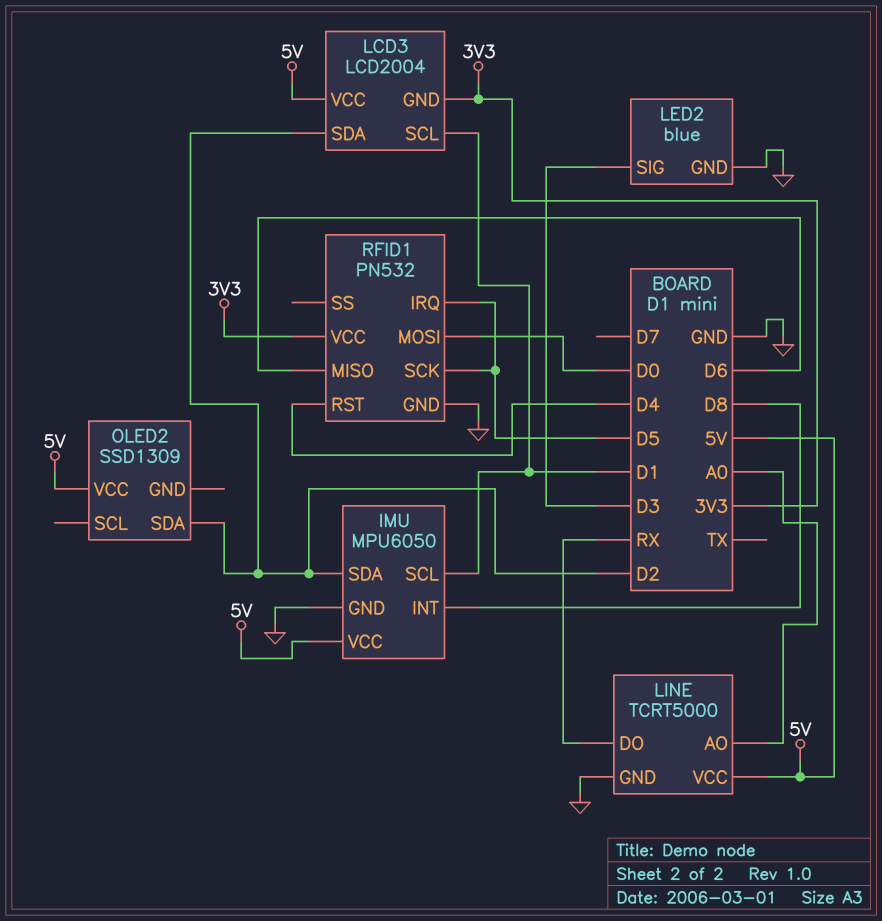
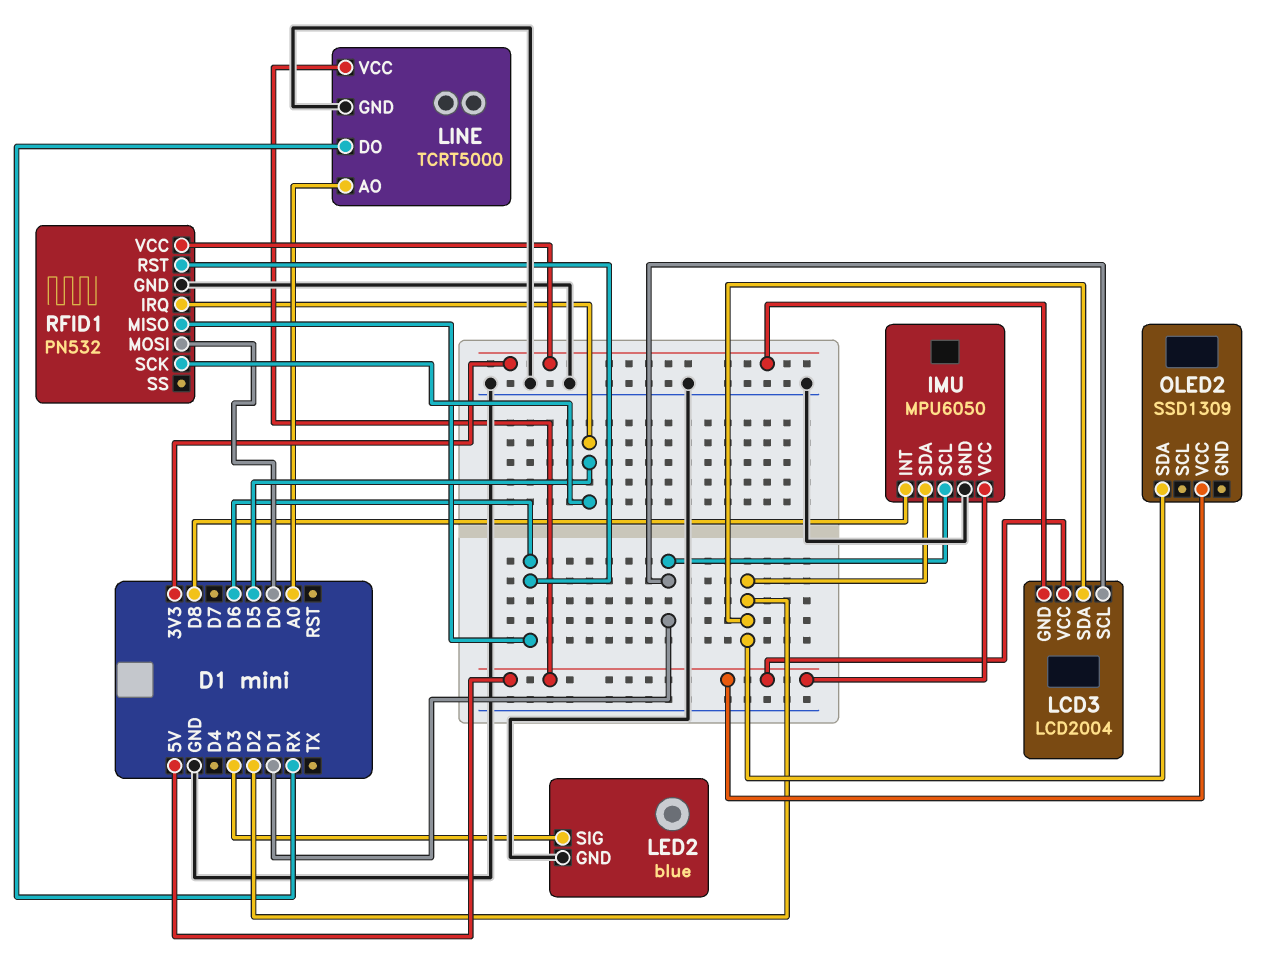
RFID1 pin RST: D4 -> D6

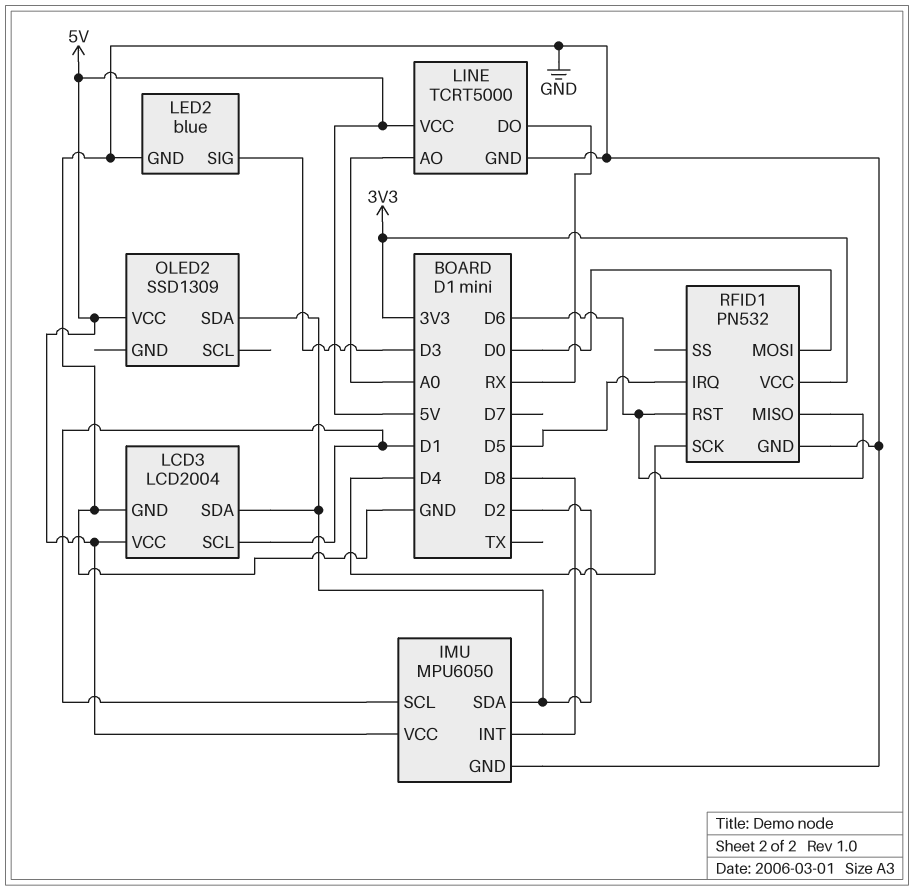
LCD3 pin GND: 3V3 -> GND
RFID1 pin SCK: D5 -> D4

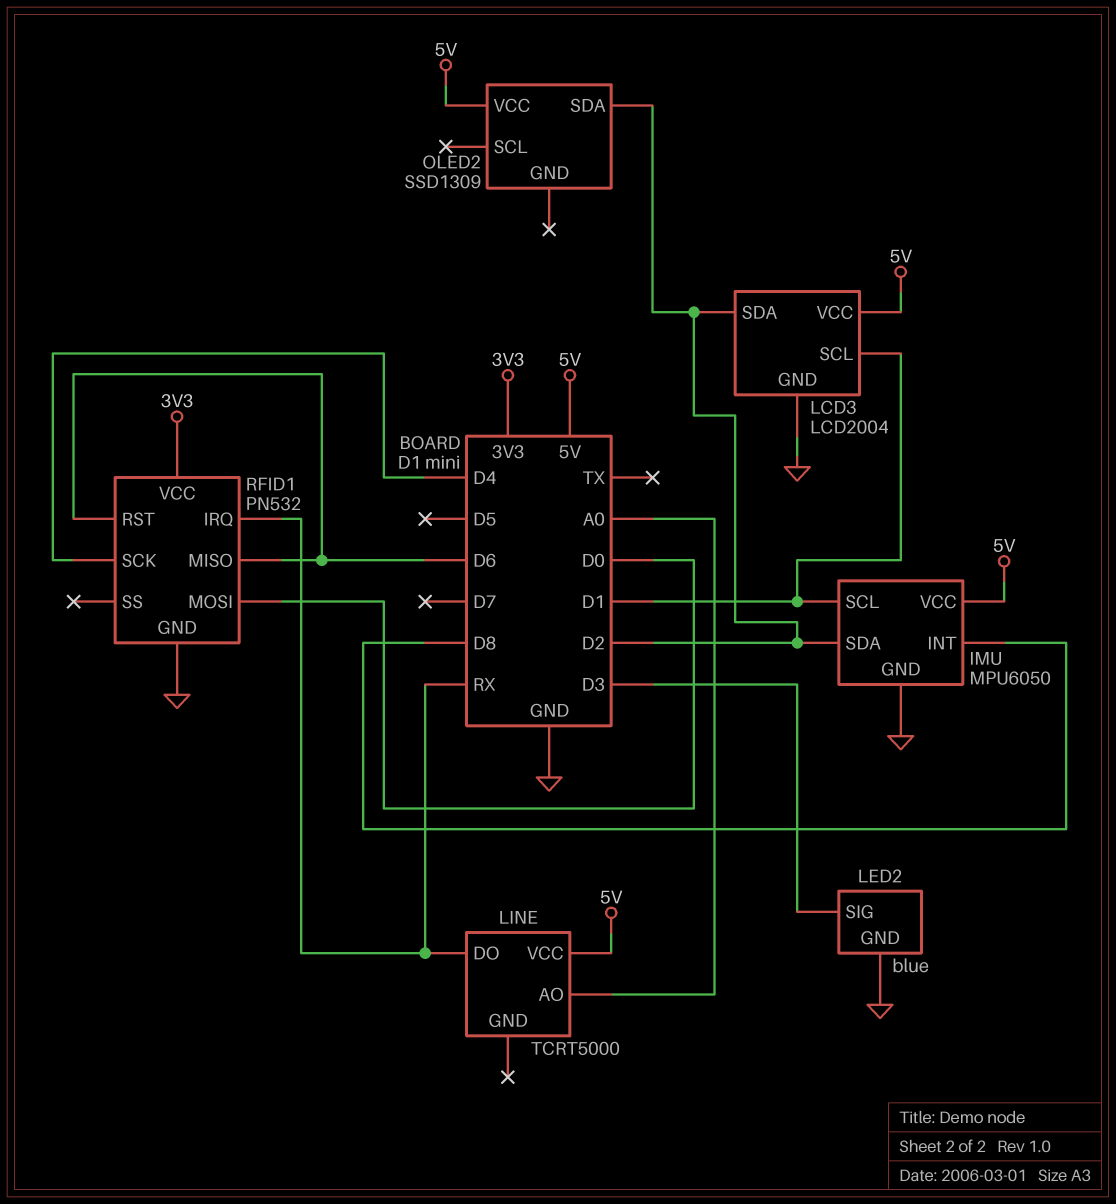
LINE pin GND: GND -> none
RFID1 pin IRQ: D5 -> RX

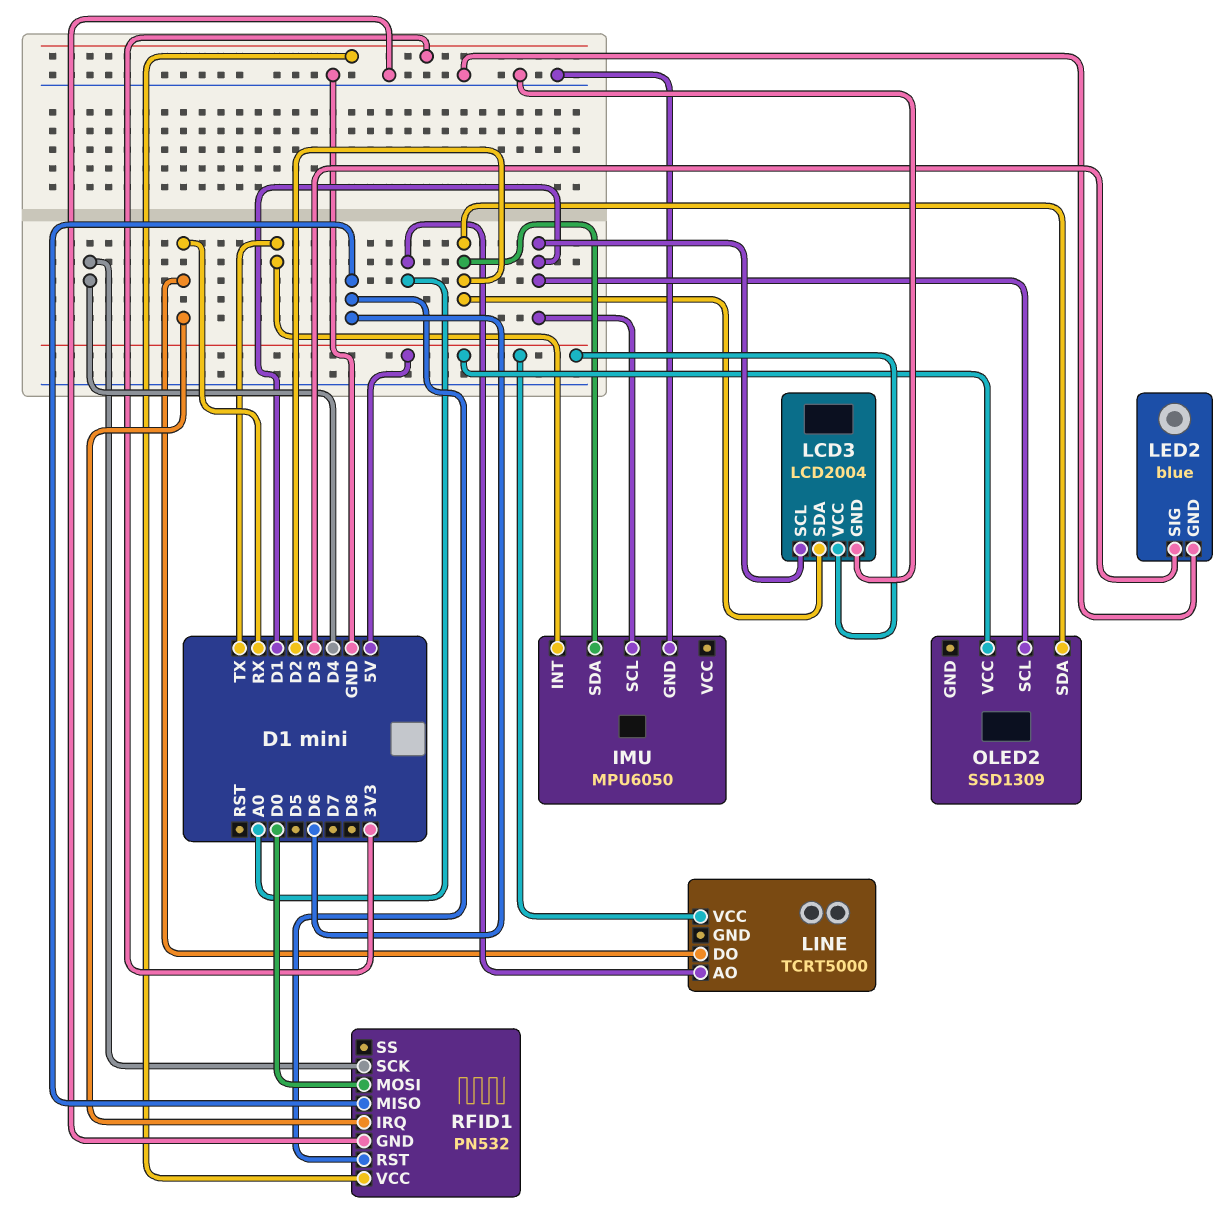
IMU pin INT: D8 -> TX
IMU pin VCC: 5V -> none
OLED2 pin SCL: none -> D1

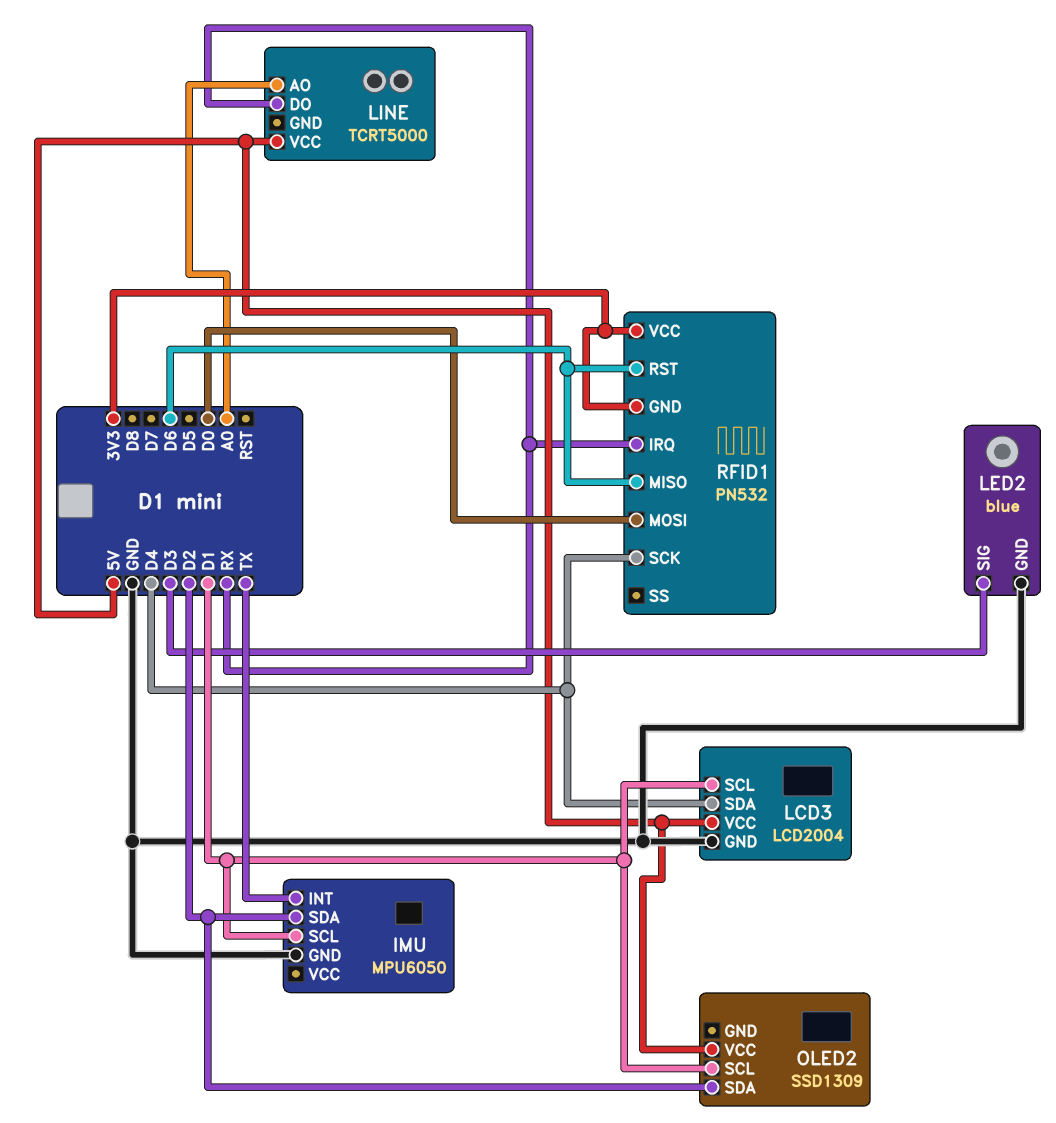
LCD3 pin SDA: D2 -> D4
RFID1 pin GND: GND -> 3V3

